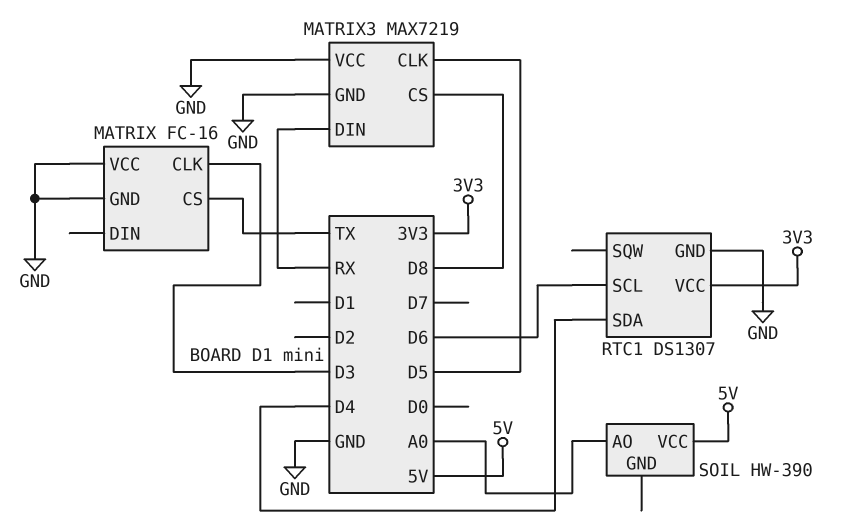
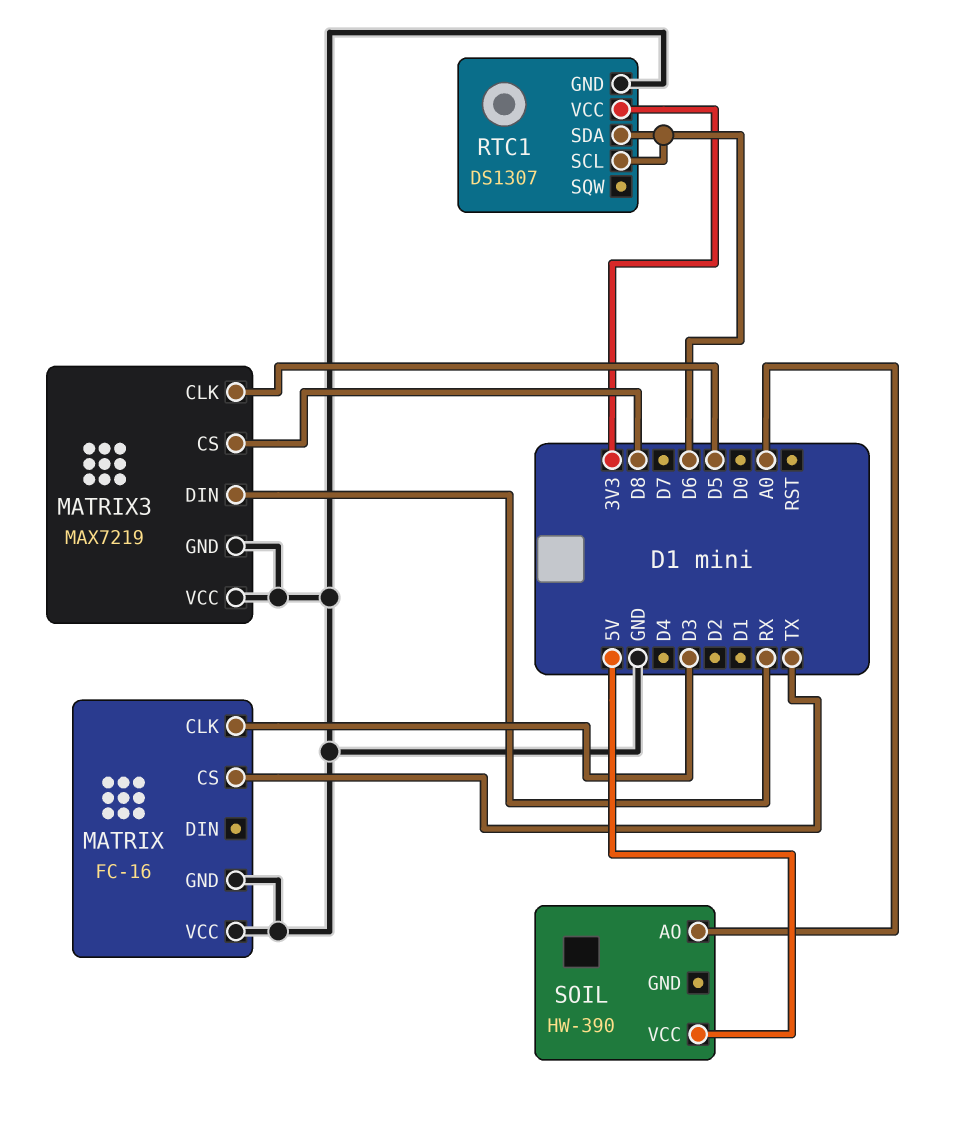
RTC1 pin SDA: D4 -> D6

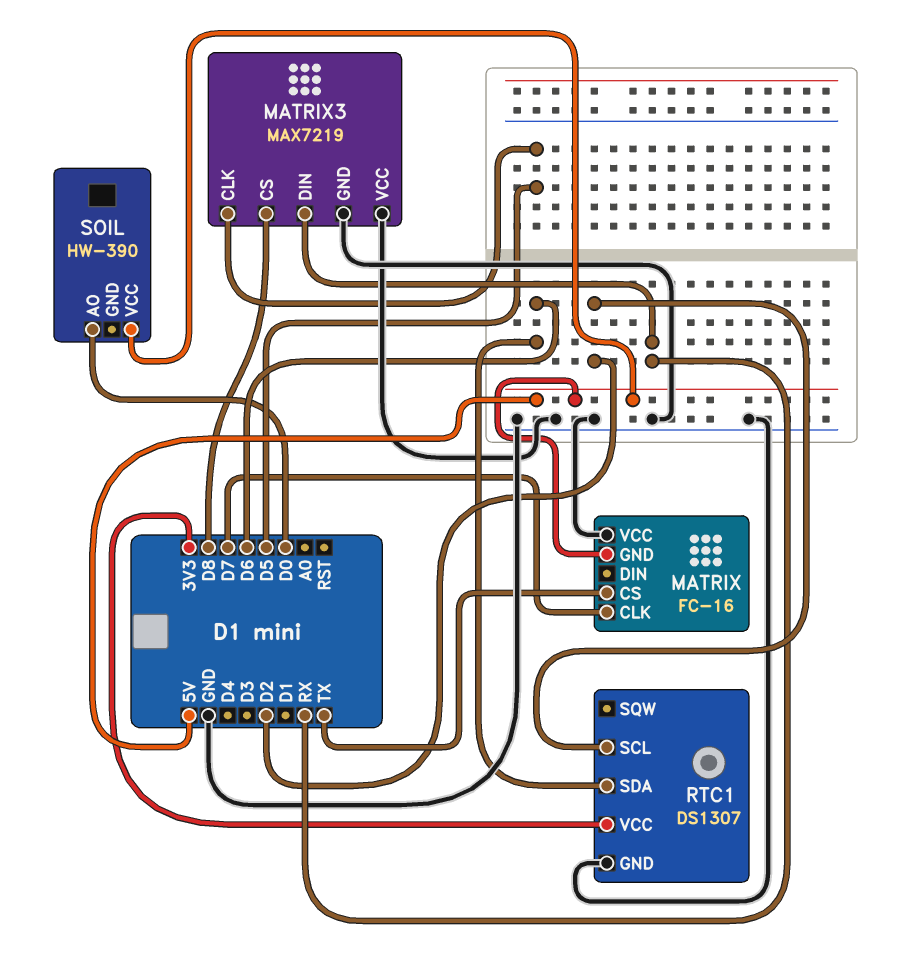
MATRIX pin CLK: D3 -> D7
MATRIX pin GND: GND -> 5V
RTC1 pin SCL: D6 -> D2
SOIL pin AO: A0 -> D0

